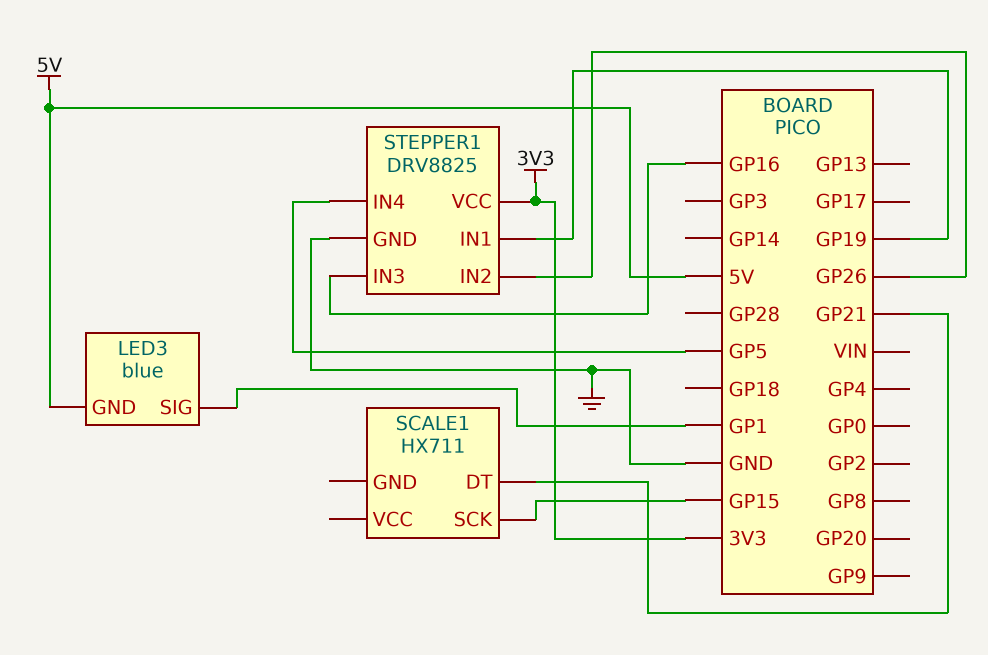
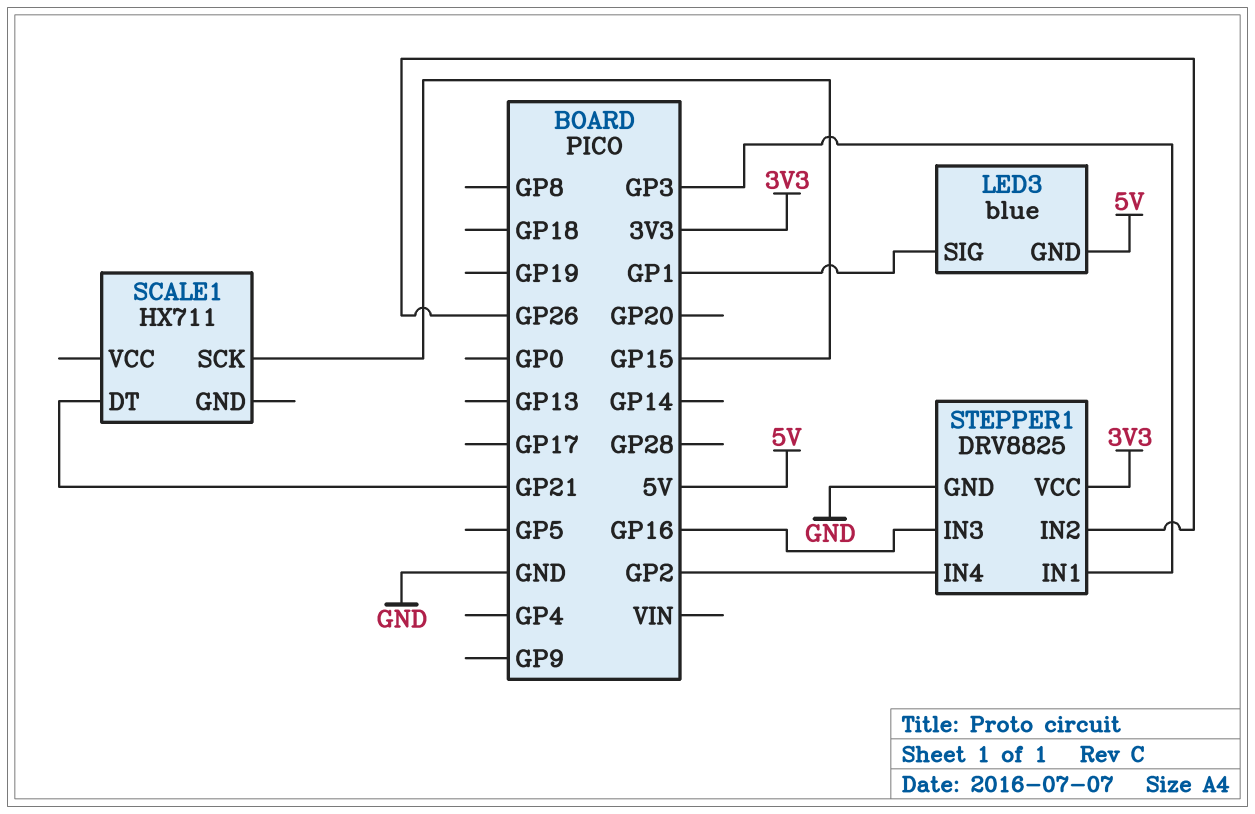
STEPPER1 pin IN1: GP19 -> GP3
STEPPER1 pin IN4: GP5 -> GP2

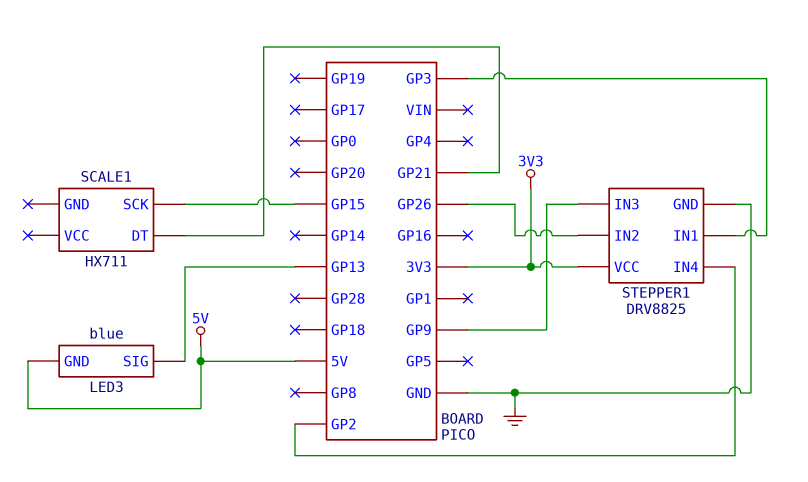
LED3 pin SIG: GP1 -> GP13
STEPPER1 pin IN3: GP16 -> GP9

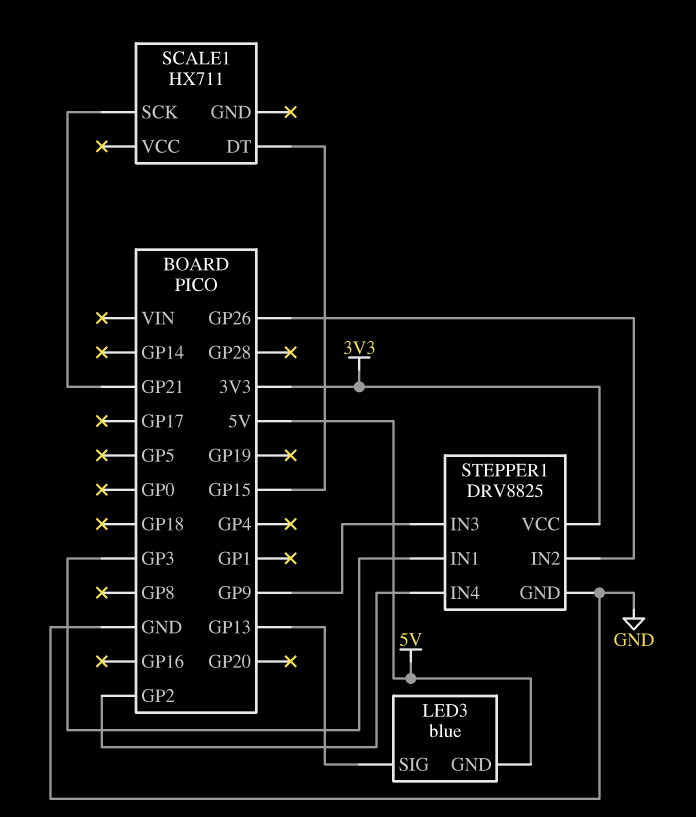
SCALE1 pin DT: GP21 -> GP15
SCALE1 pin SCK: GP15 -> GP21

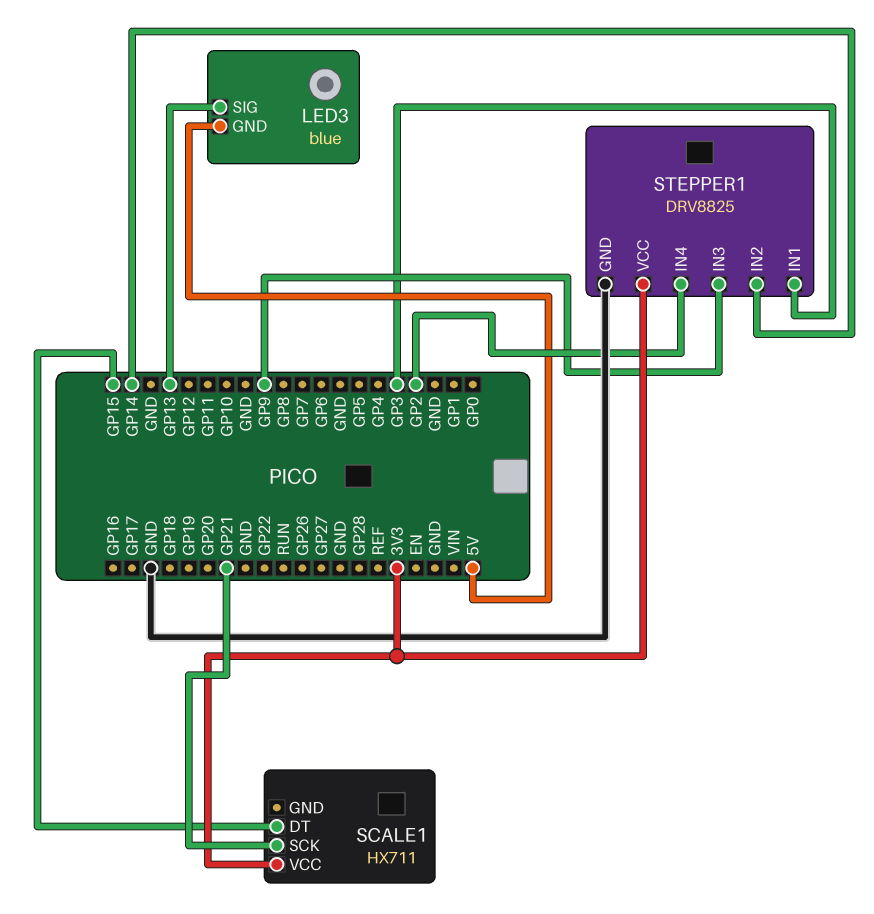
SCALE1 pin VCC: none -> 3V3
STEPPER1 pin IN2: GP26 -> GP14

